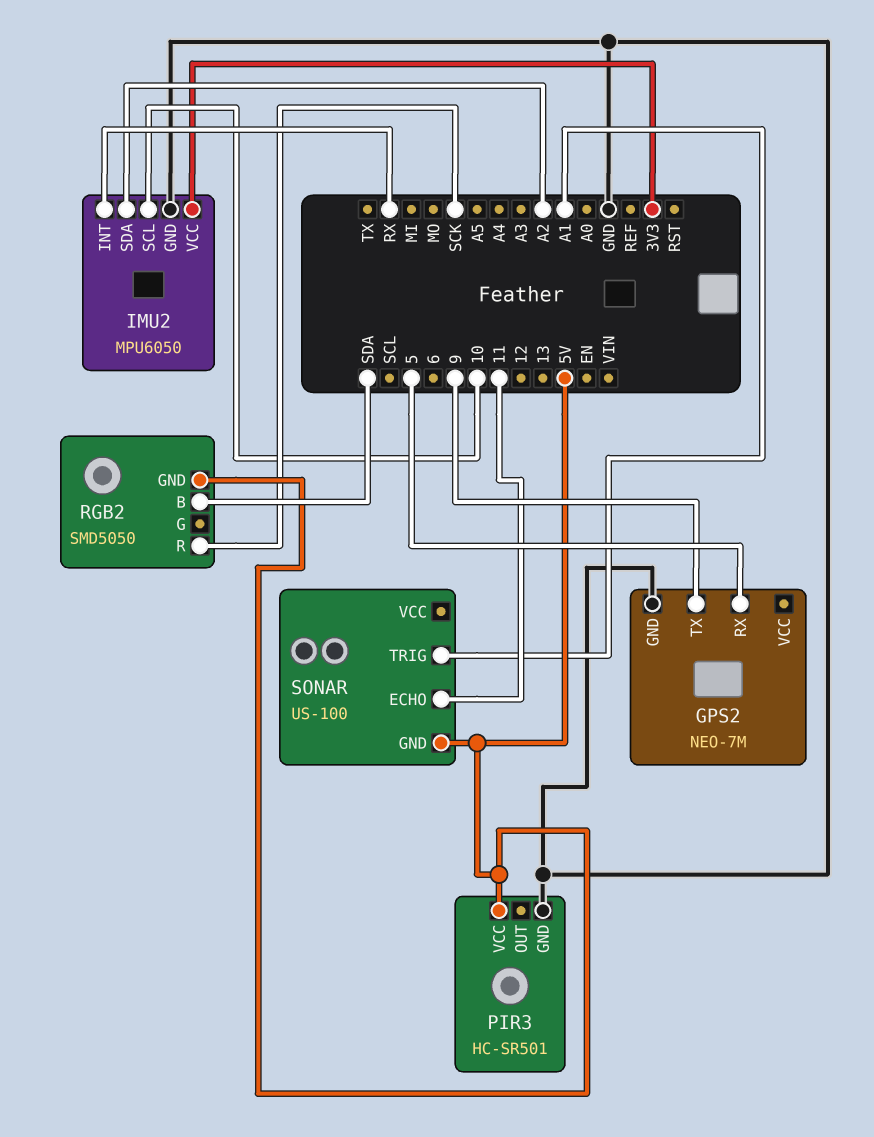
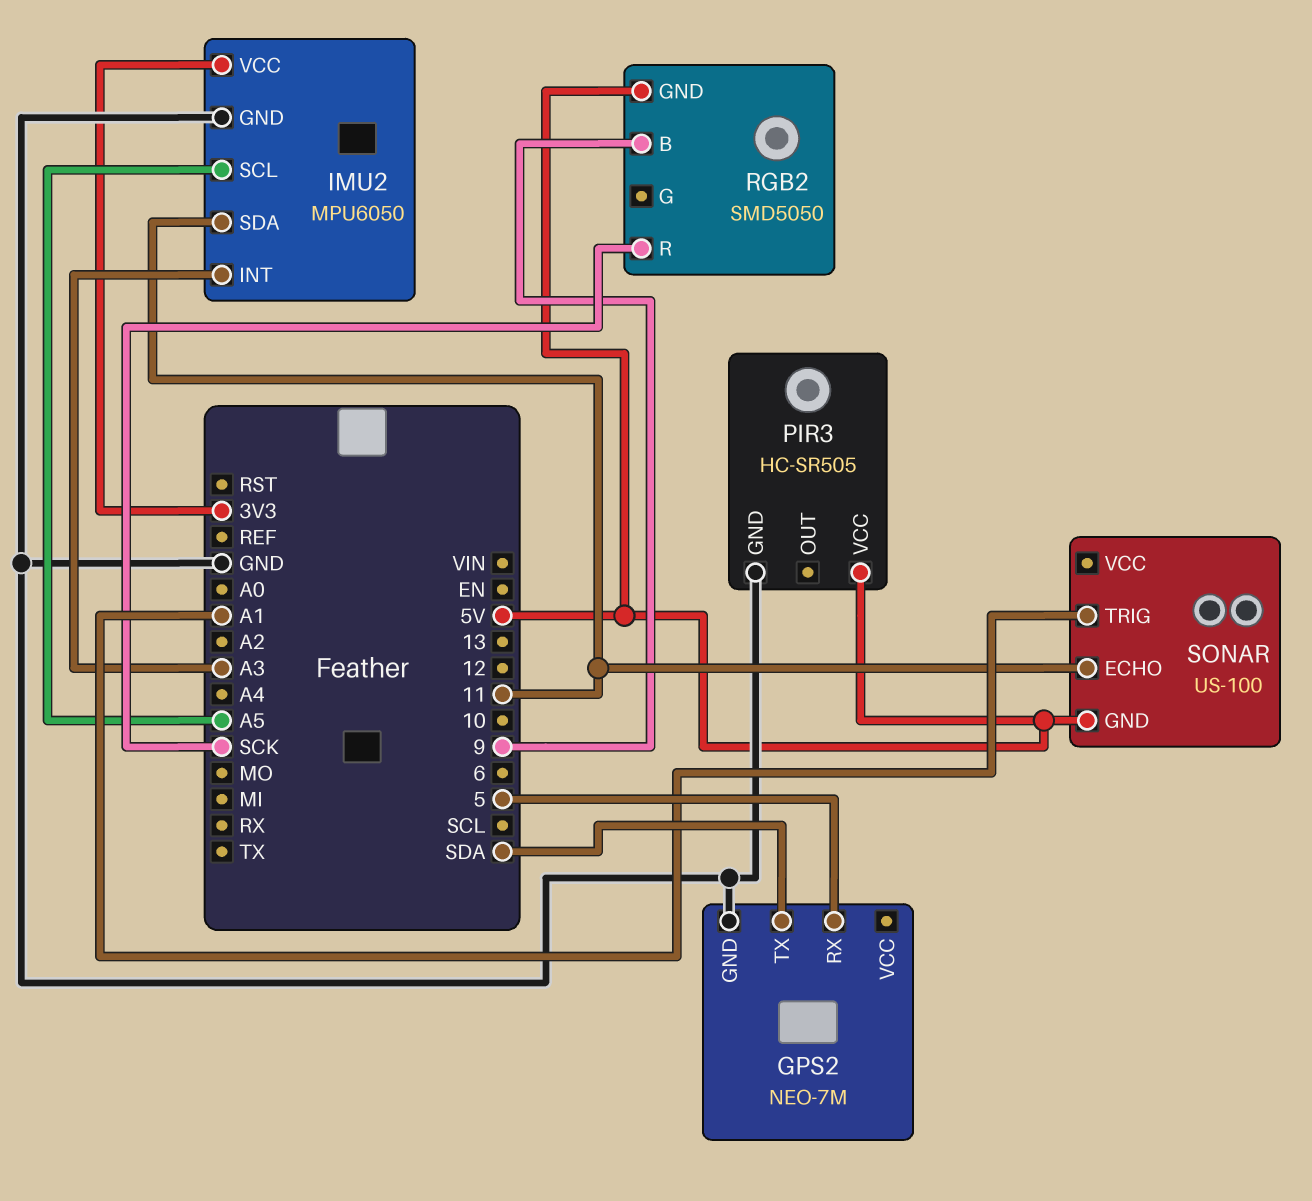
GPS2 pin TX: 9 -> SDA
IMU2 pin INT: RX -> A3
IMU2 pin SCL: 10 -> A5
IMU2 pin SDA: A2 -> 11
PIR3: HC-SR501 -> HC-SR505
RGB2 pin B: SDA -> 9

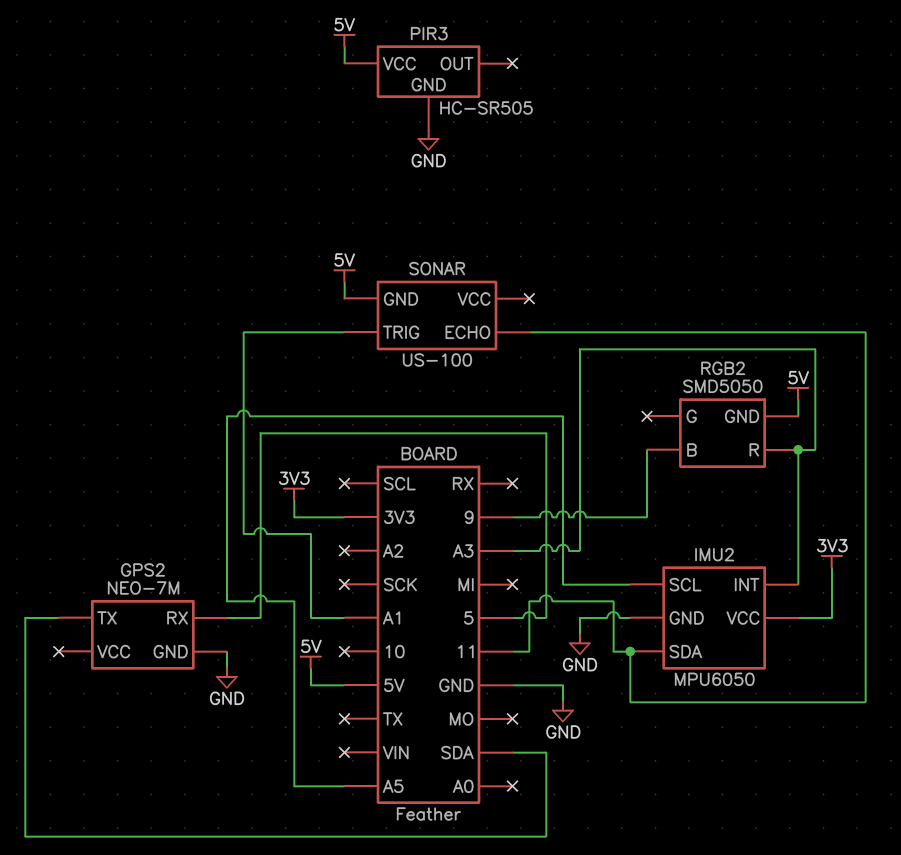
RGB2 pin R: SCK -> A3

